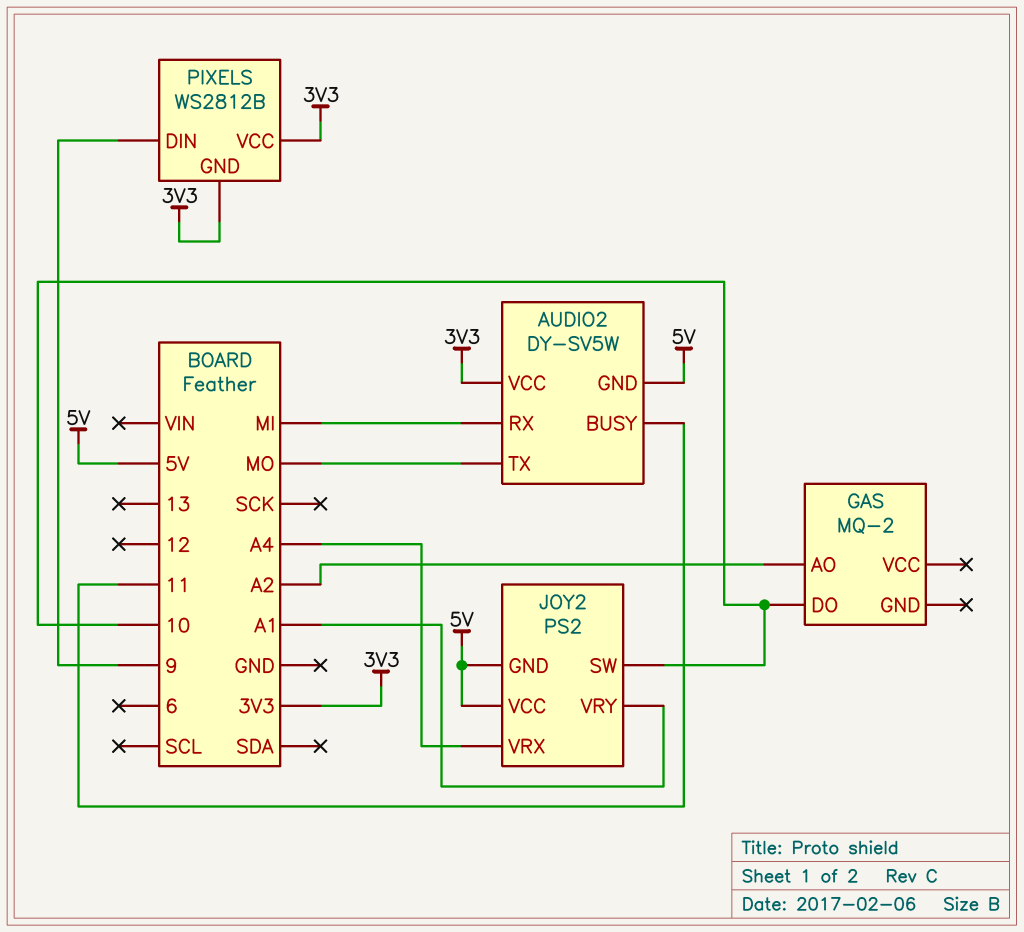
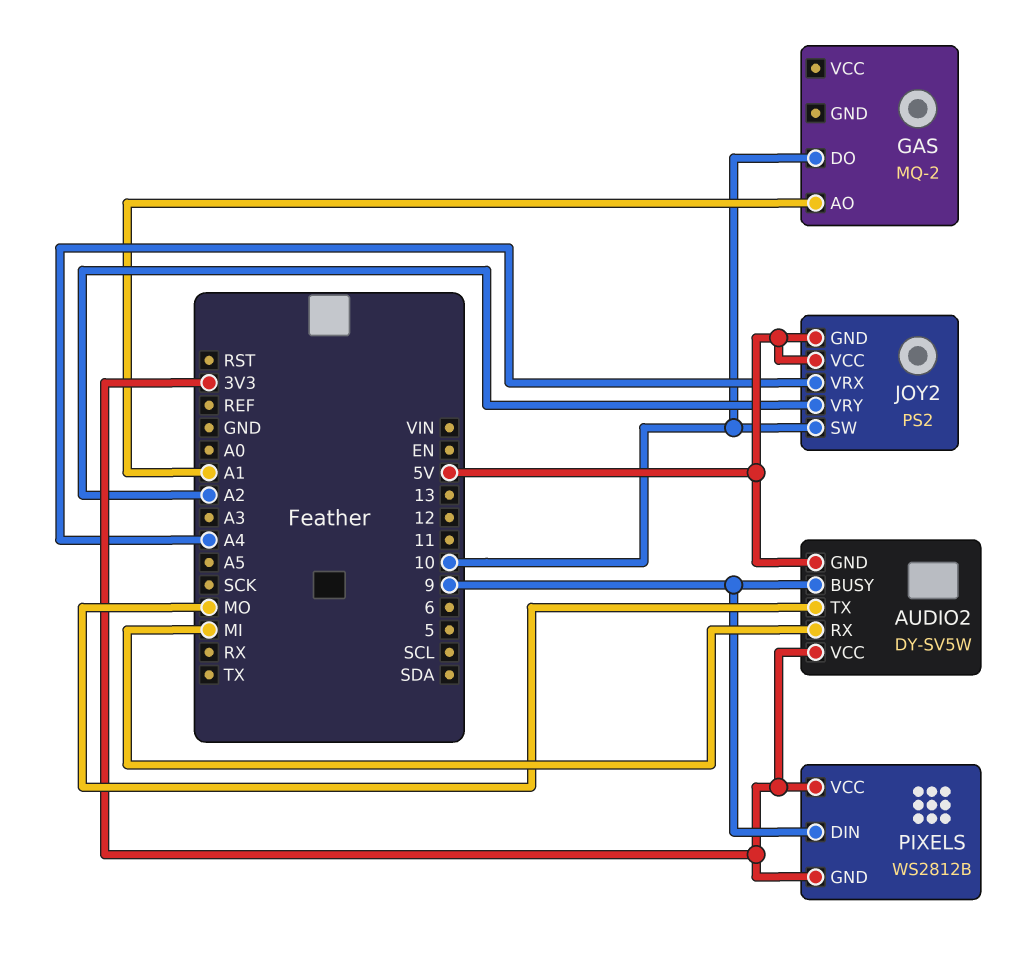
AUDIO2 pin BUSY: 11 -> 9
GAS pin AO: A2 -> A1
JOY2 pin VRY: A1 -> A2

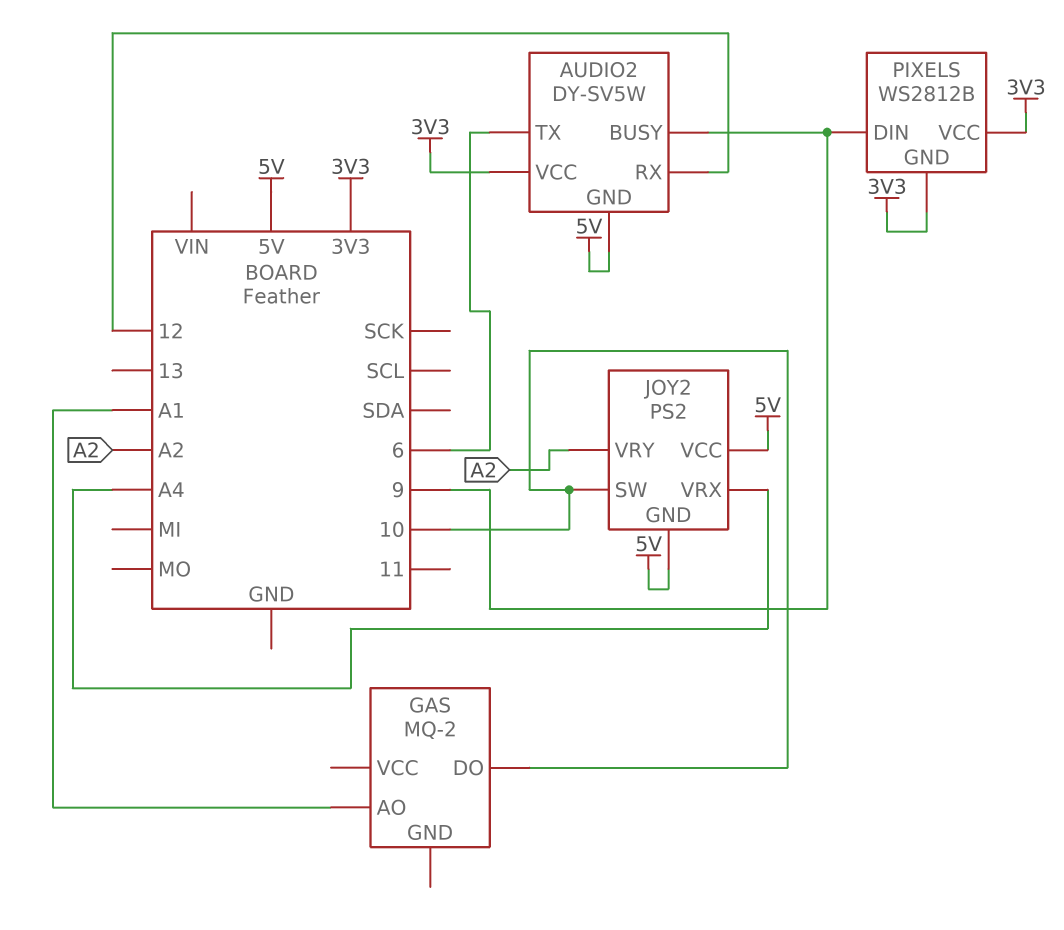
AUDIO2 pin RX: MI -> 12
AUDIO2 pin TX: MO -> 6

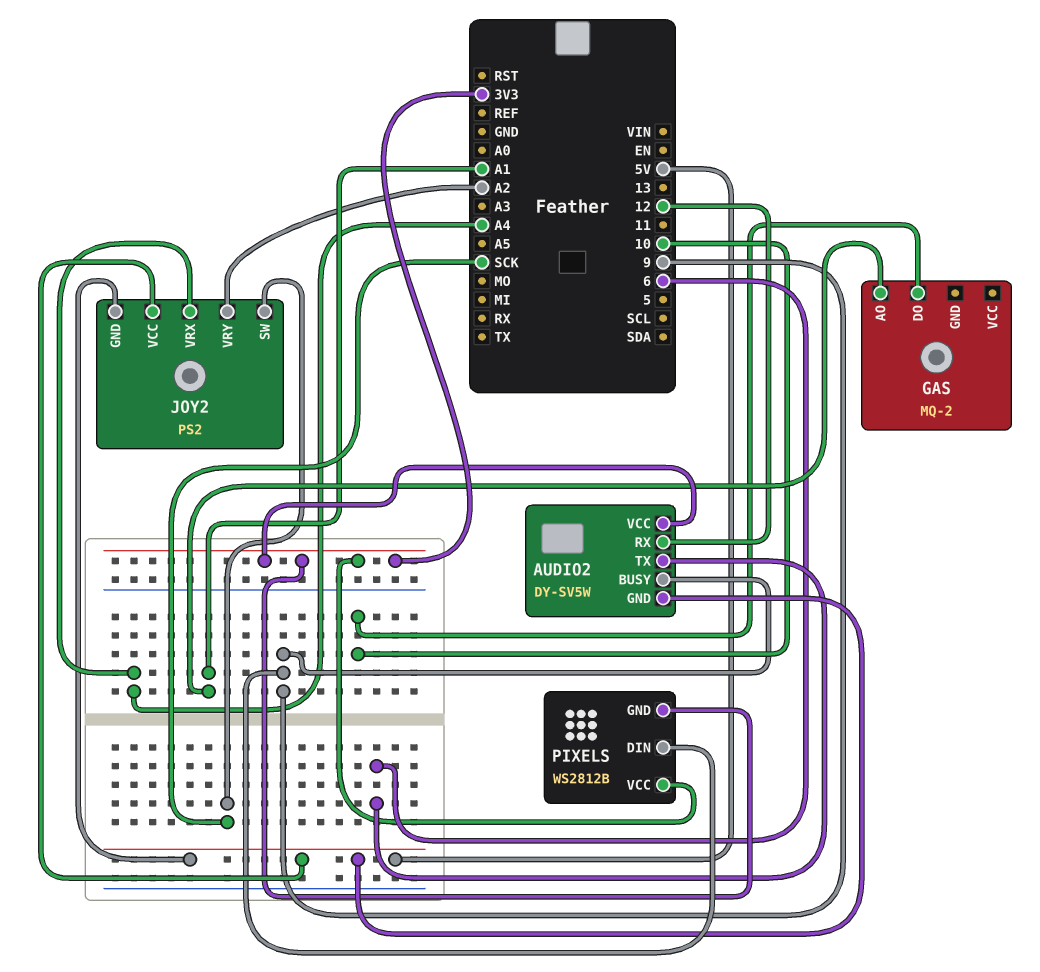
JOY2 pin SW: 10 -> SCK

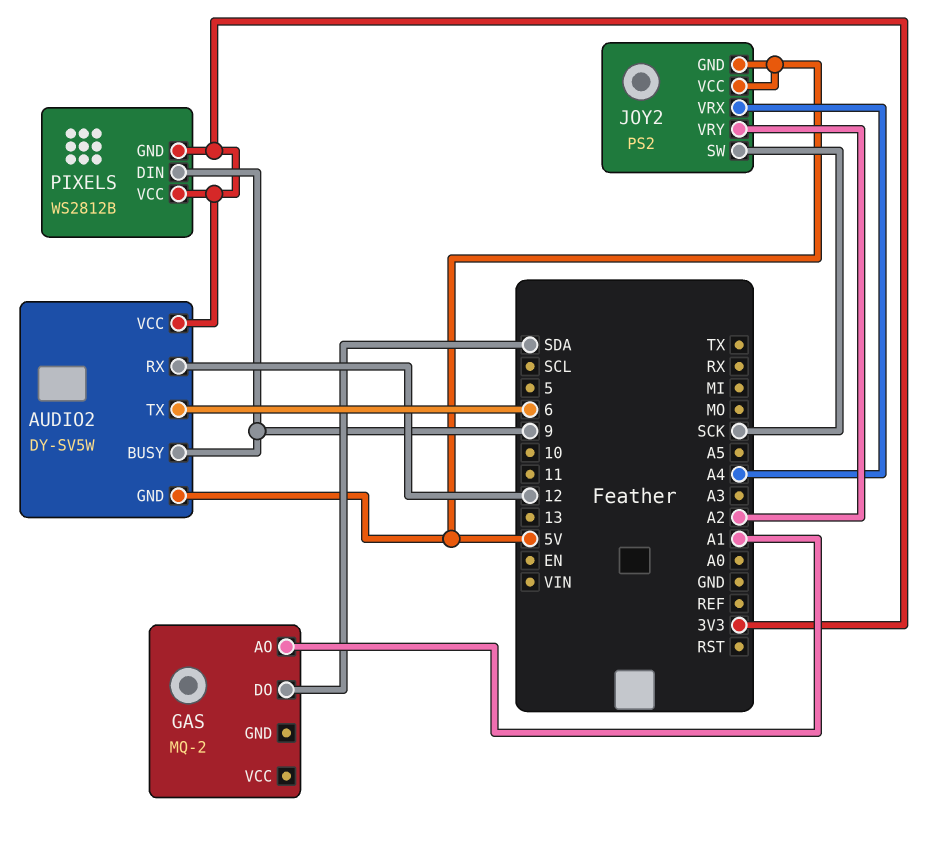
GAS pin DO: 10 -> SDA

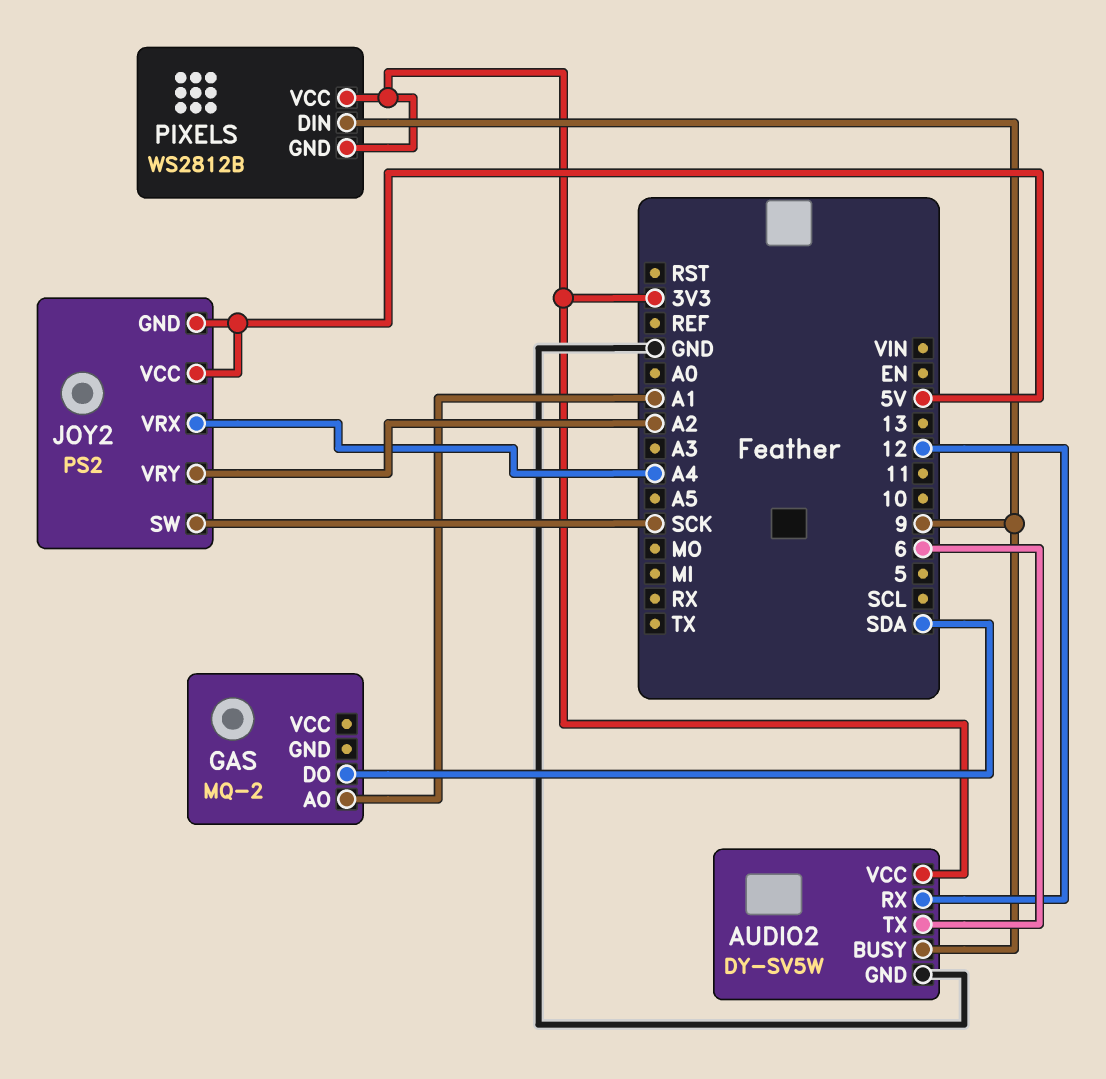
AUDIO2 pin GND: 5V -> GND

